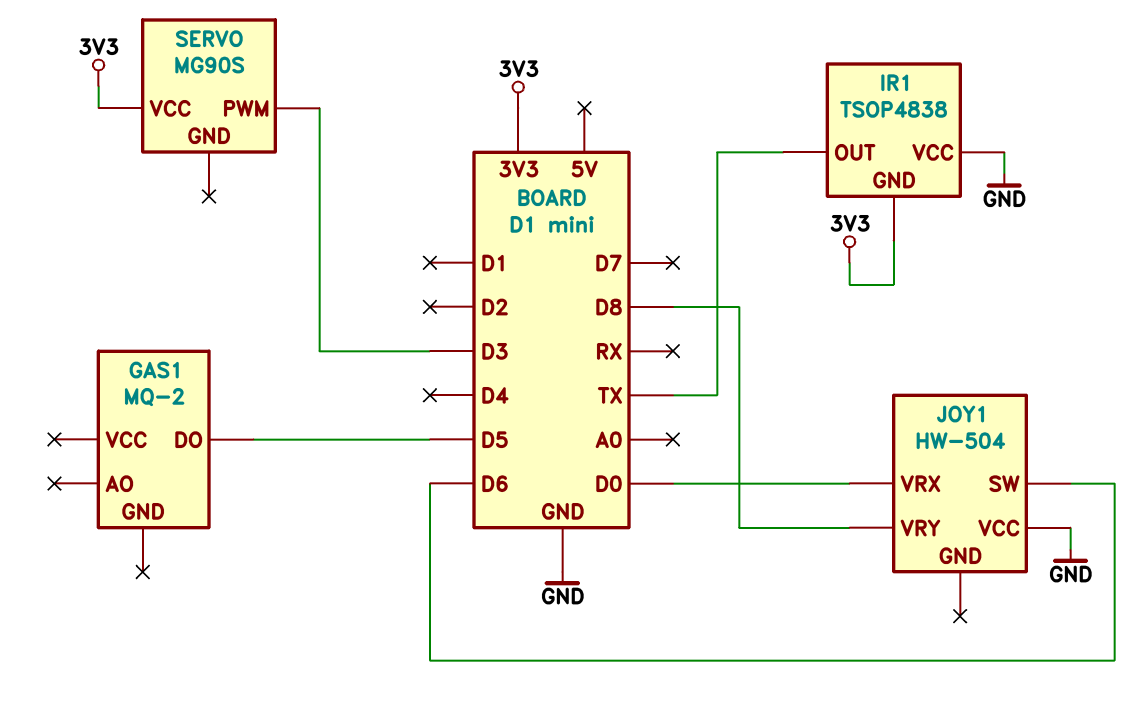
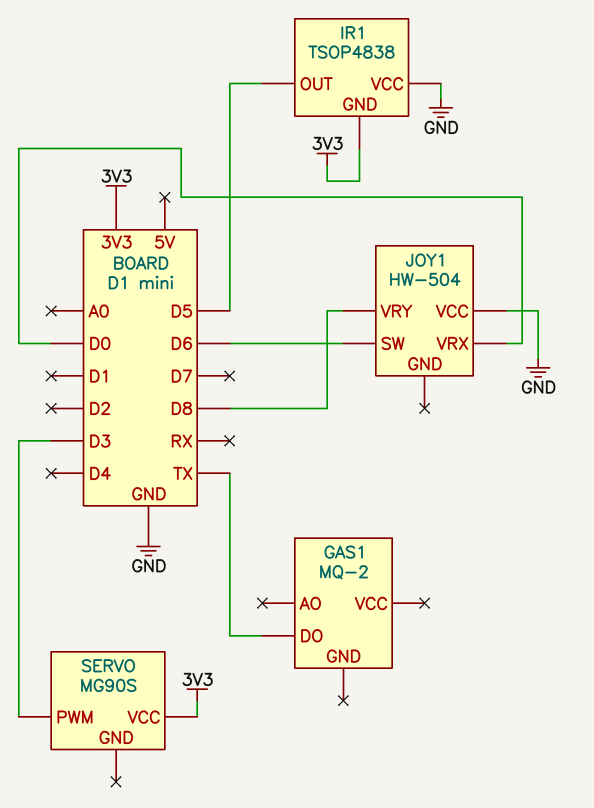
GAS1 pin DO: D5 -> TX
IR1 pin OUT: TX -> D5

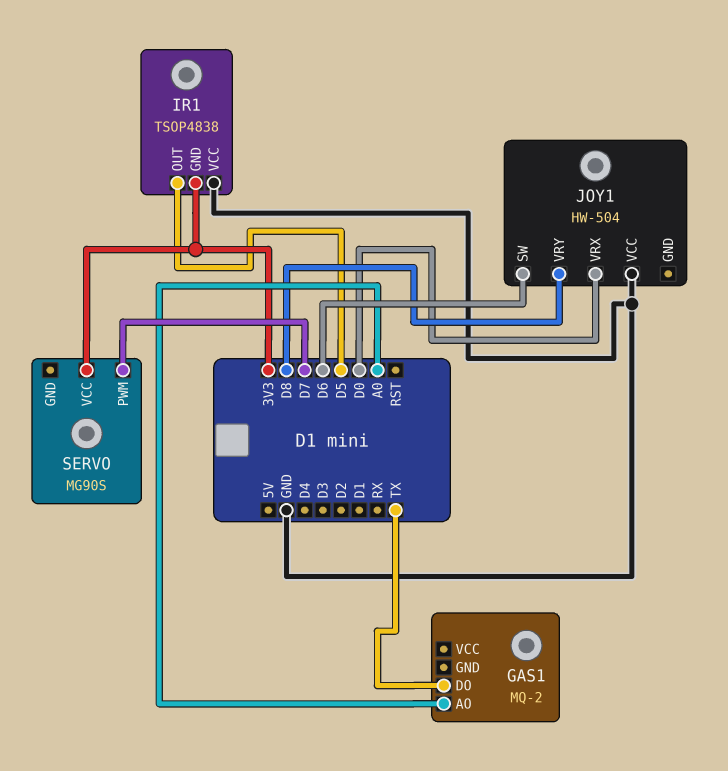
GAS1 pin AO: none -> A0
SERVO pin PWM: D3 -> D7

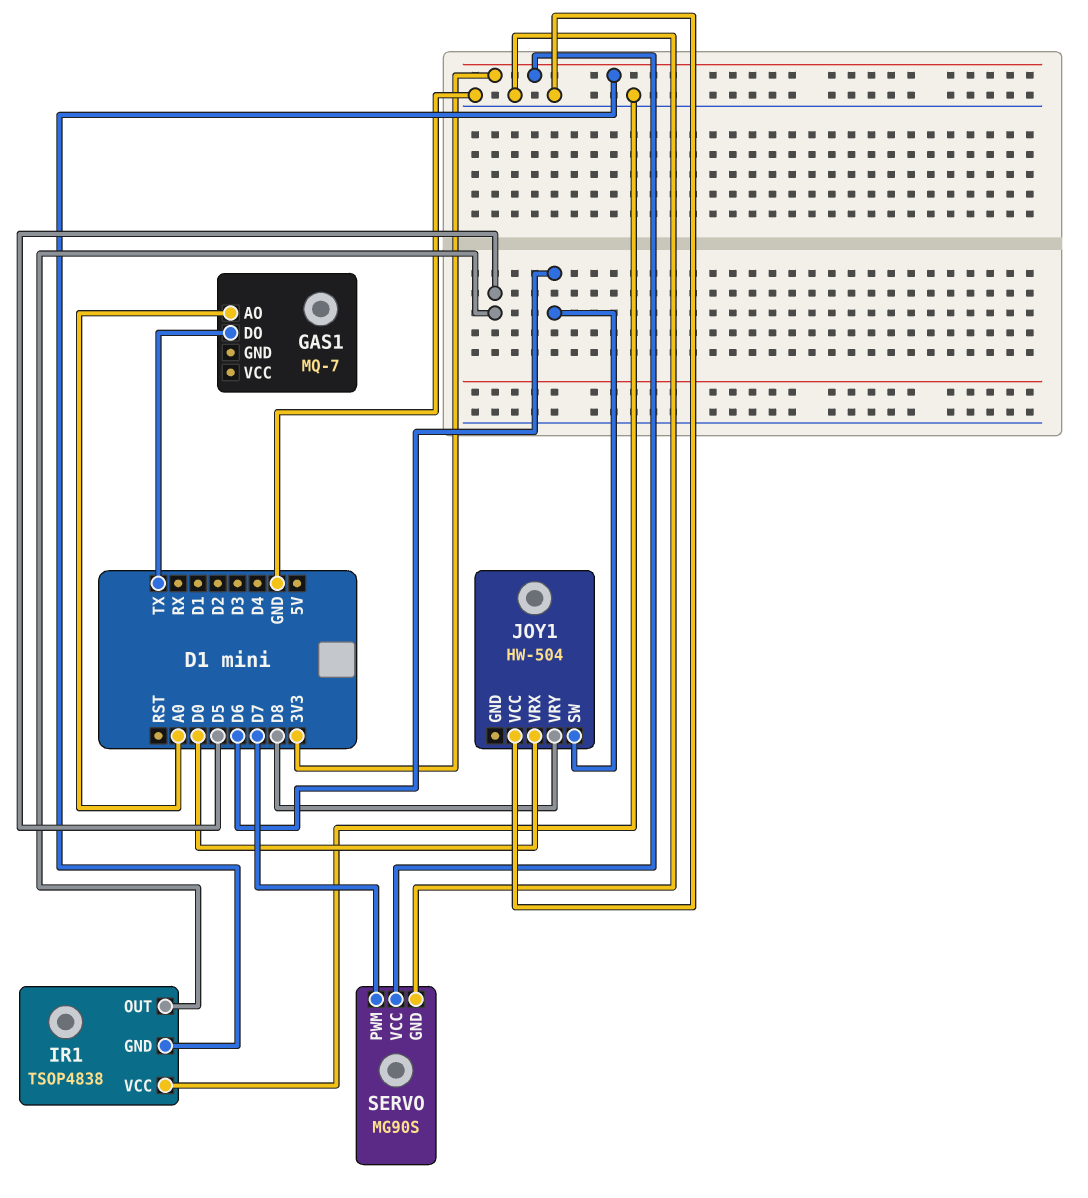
GAS1: MQ-2 -> MQ-7
SERVO pin GND: none -> GND

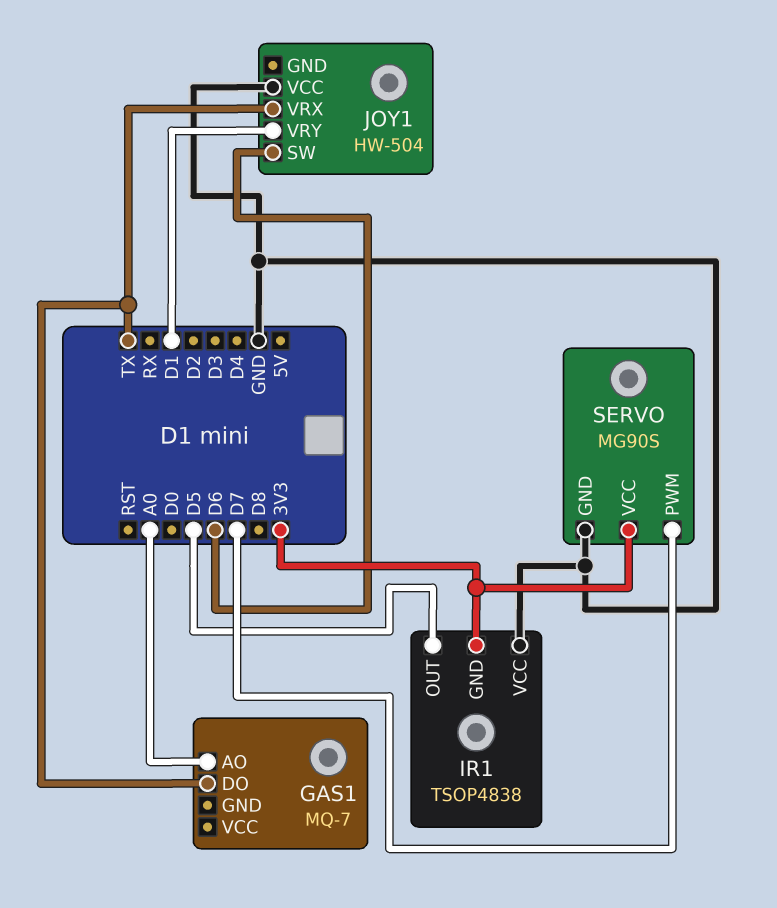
JOY1 pin VRX: D0 -> TX
JOY1 pin VRY: D8 -> D1

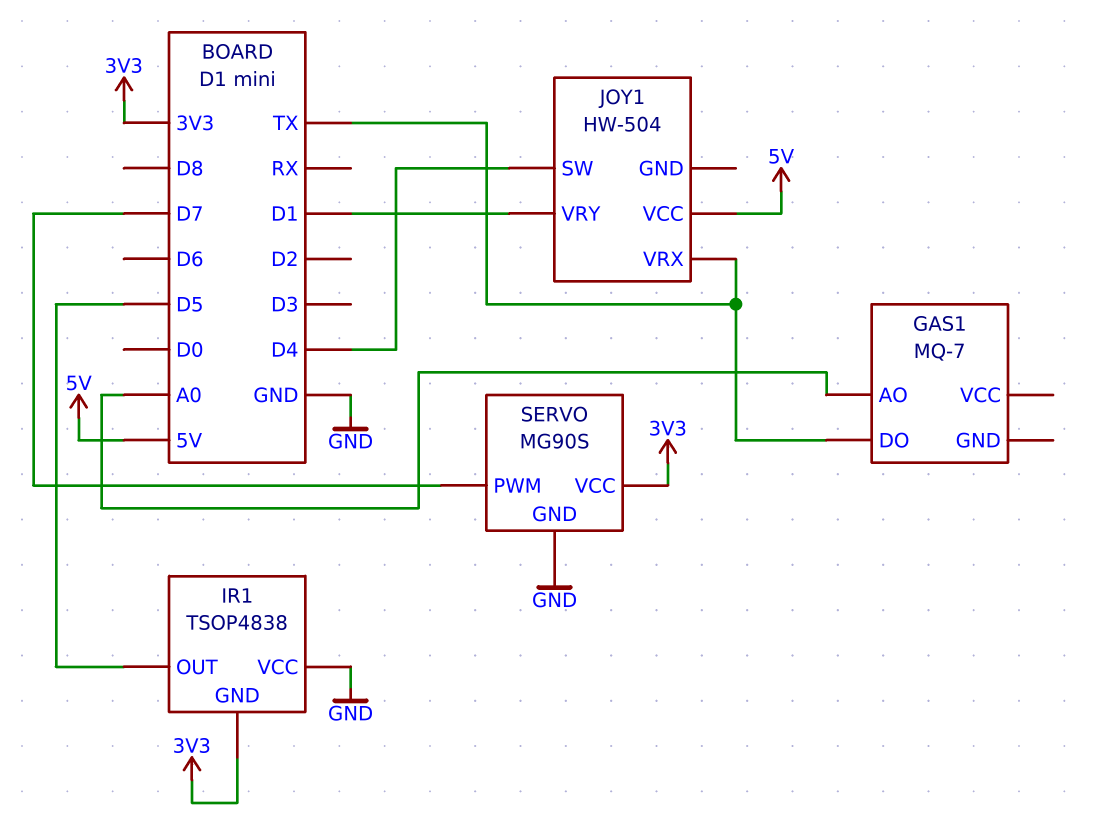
JOY1 pin SW: D6 -> D4
JOY1 pin VCC: GND -> 5V

